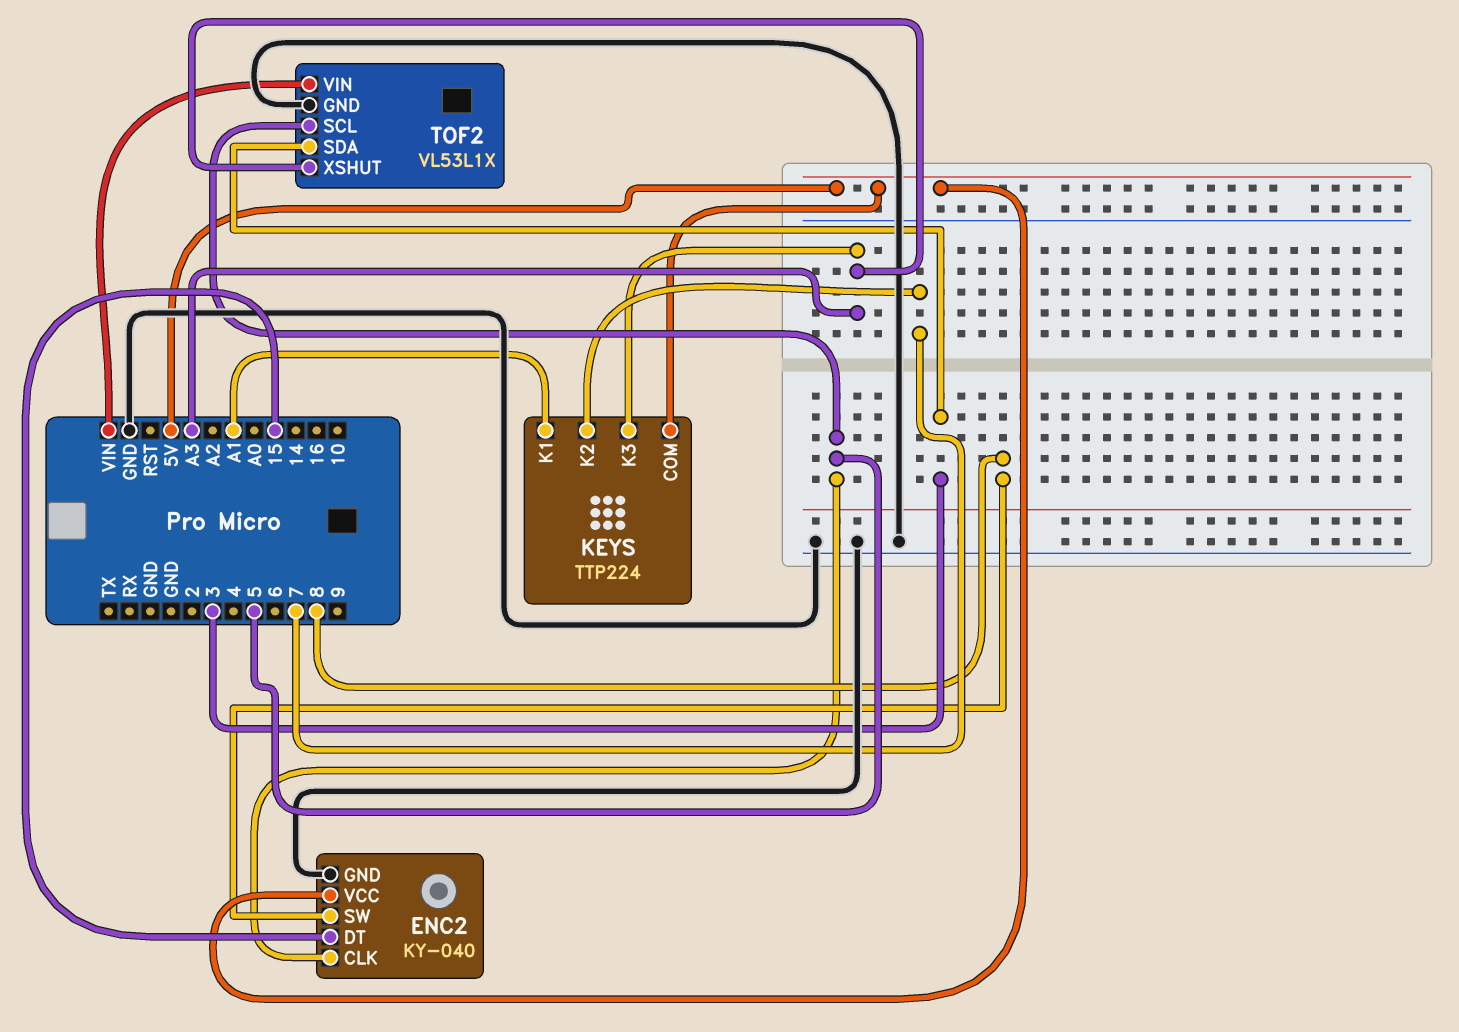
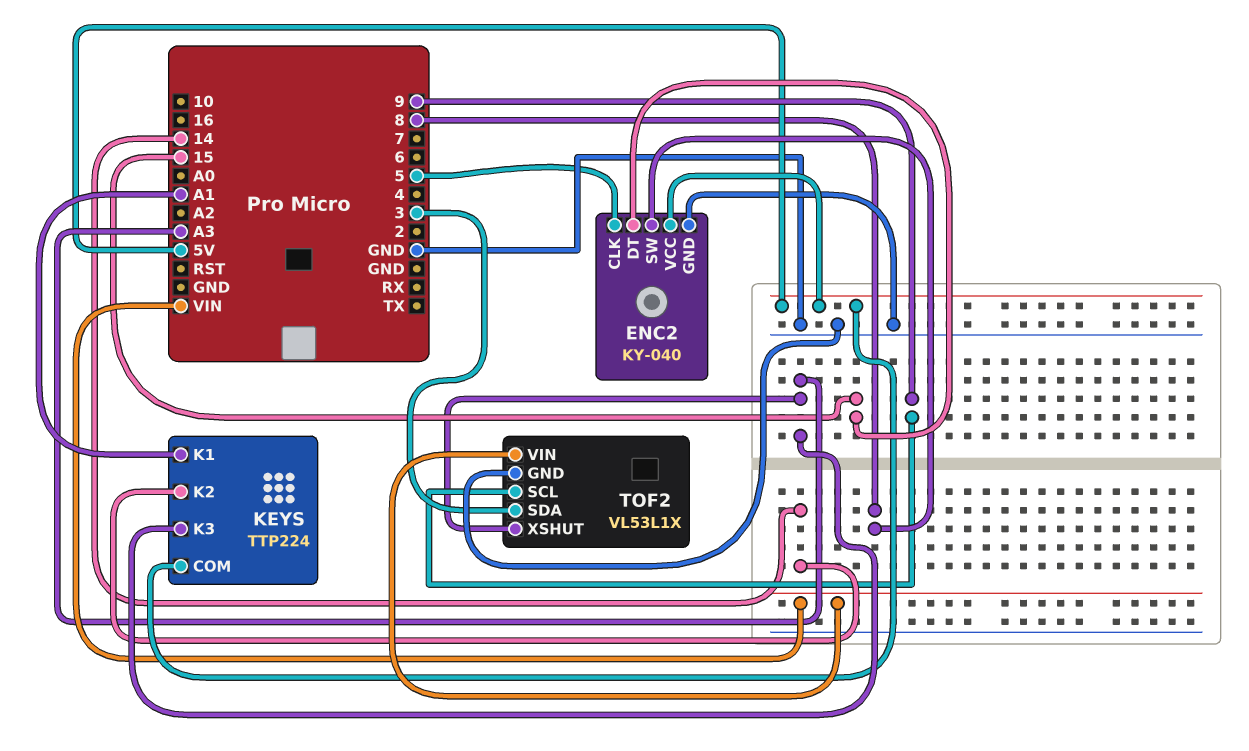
KEYS pin K2: 7 -> 14
TOF2 pin SCL: 5 -> 9

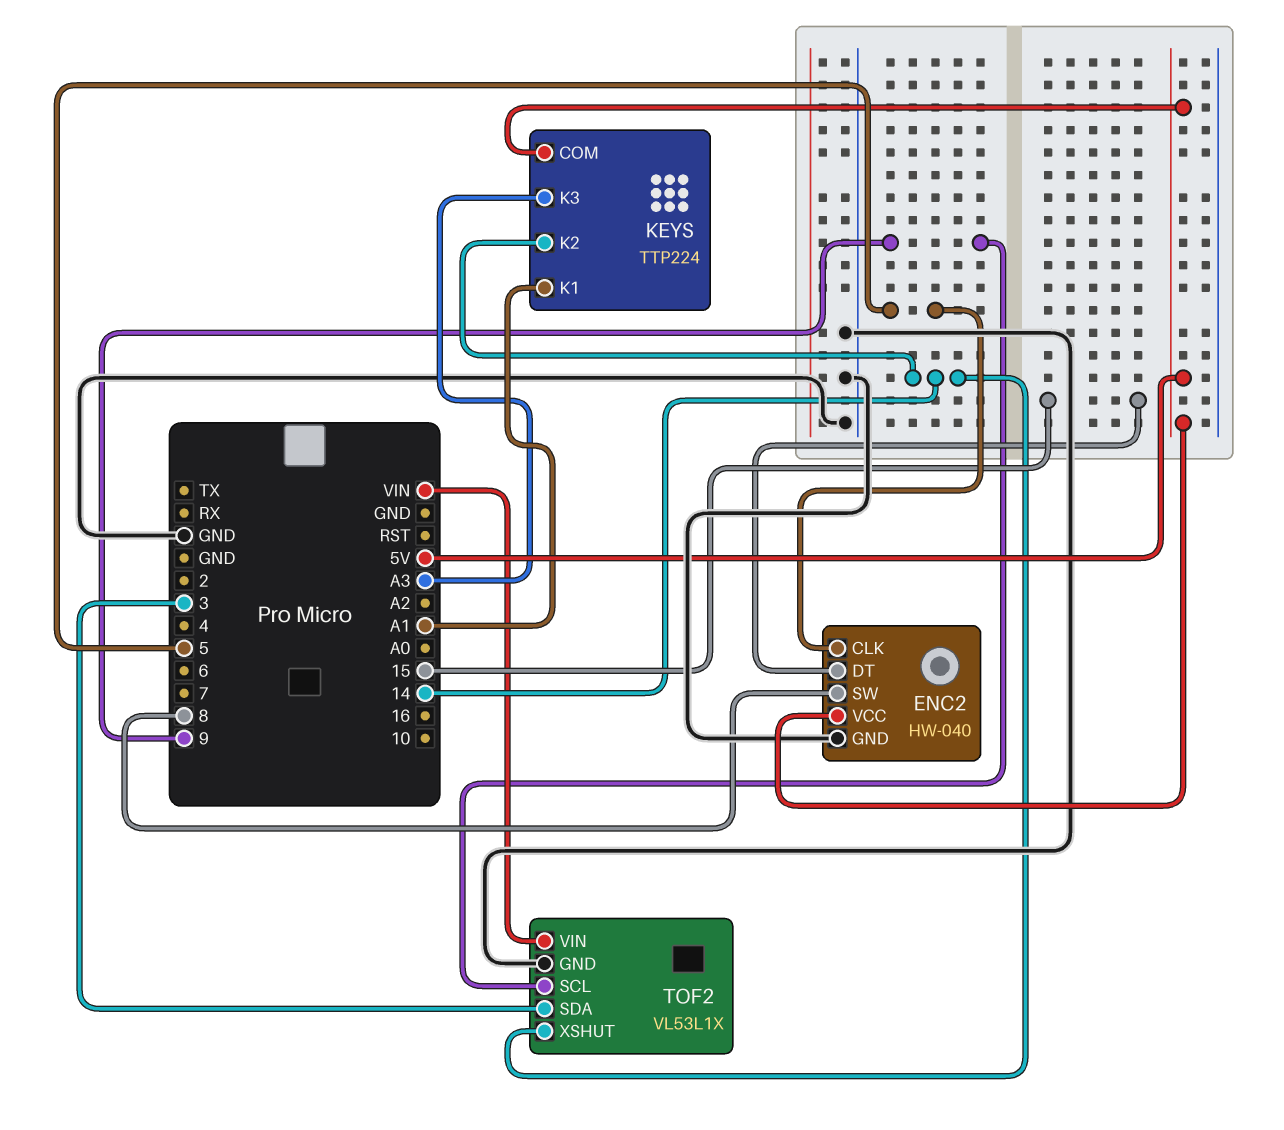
ENC2: KY-040 -> HW-040
TOF2 pin XSHUT: A3 -> 14

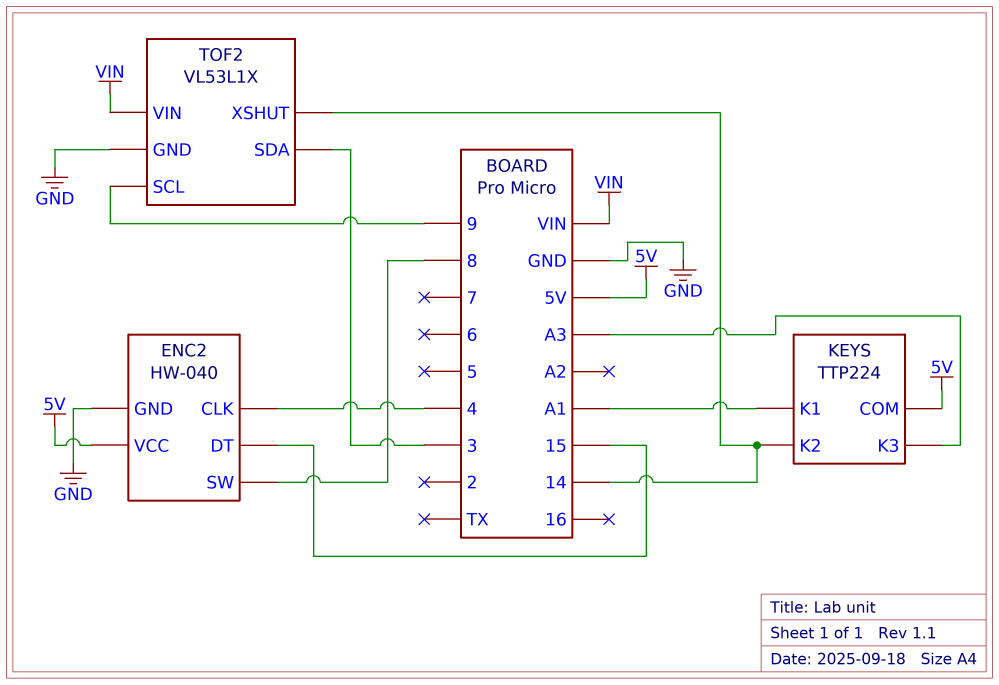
ENC2 pin CLK: 5 -> 4

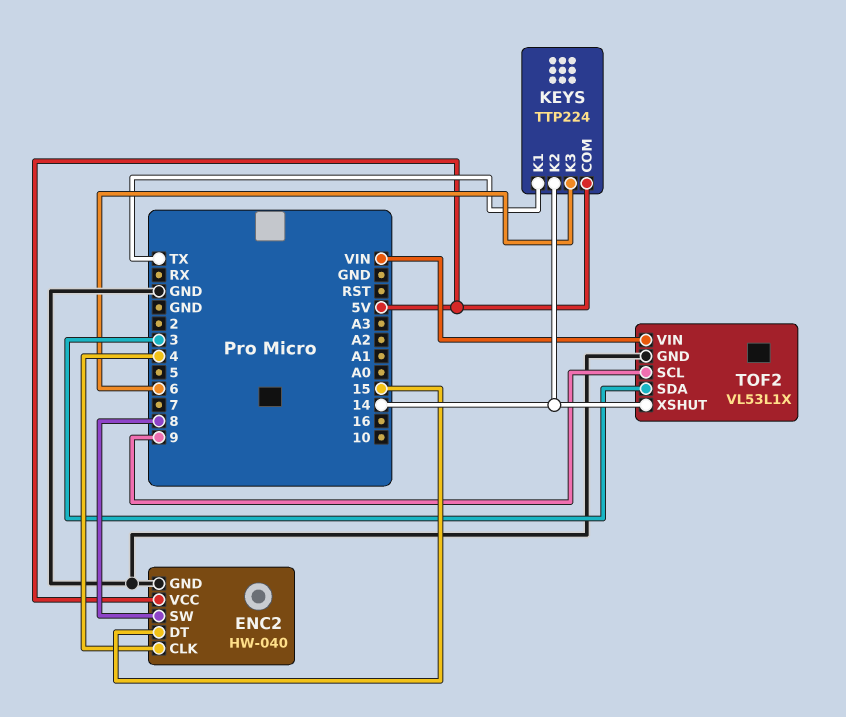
KEYS pin K1: A1 -> TX
KEYS pin K3: A3 -> 6

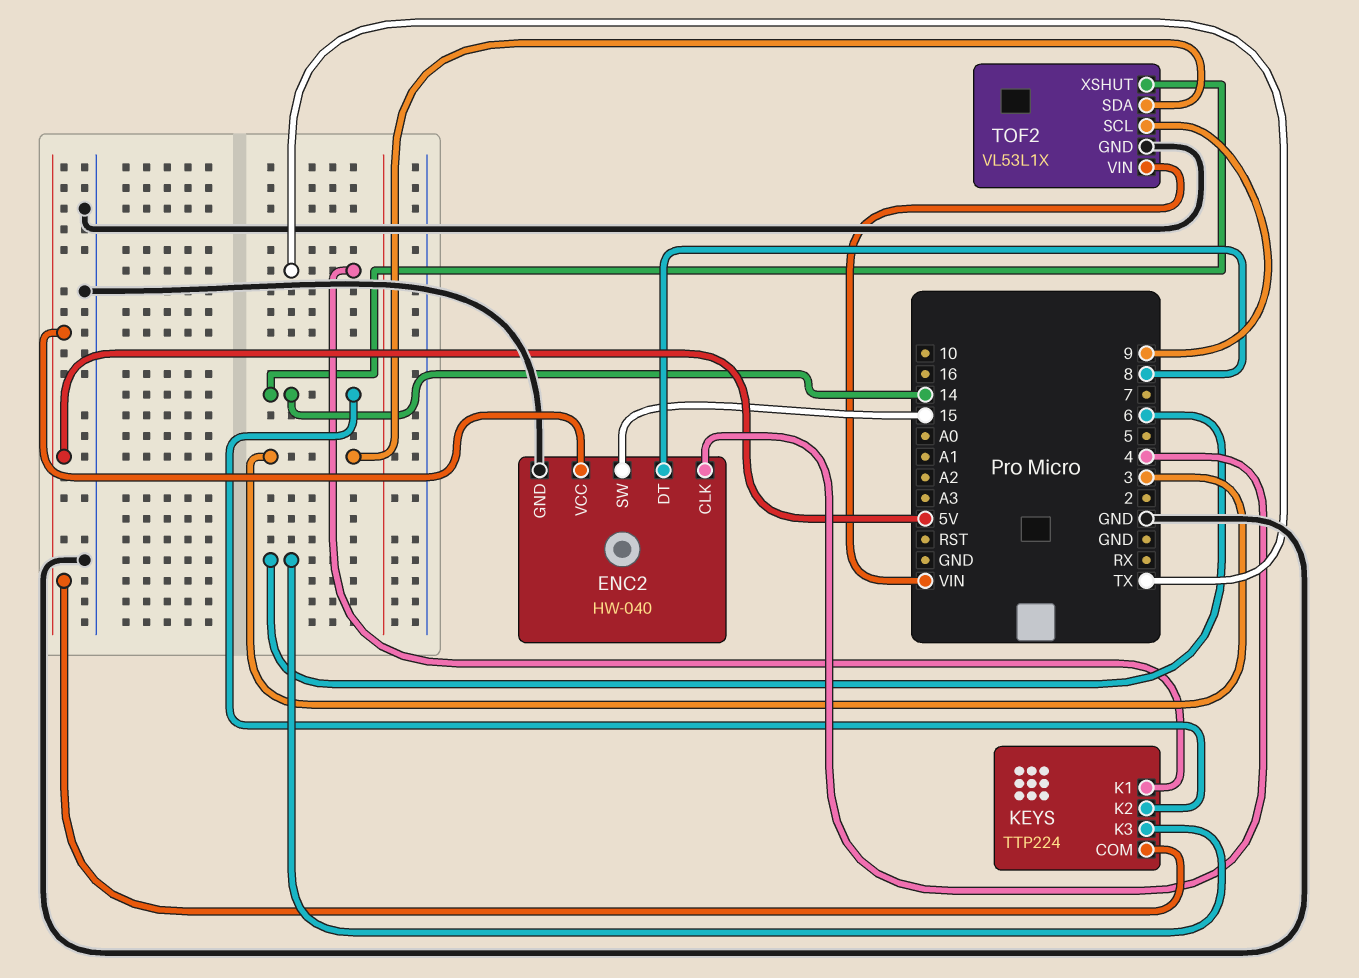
ENC2 pin DT: 15 -> 8
ENC2 pin SW: 8 -> 15

